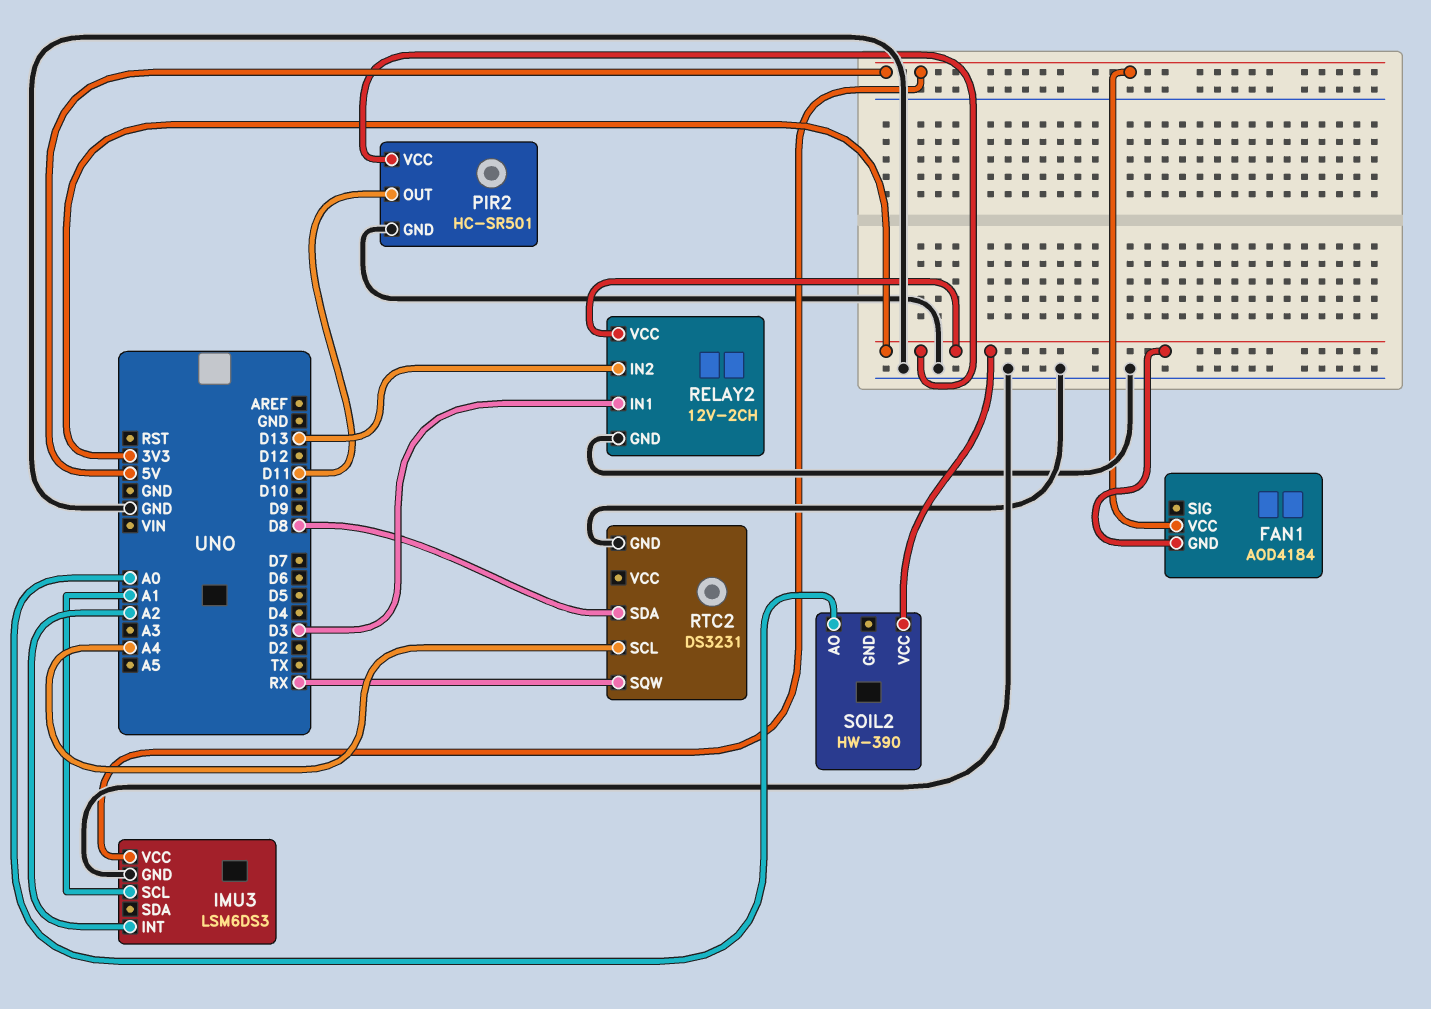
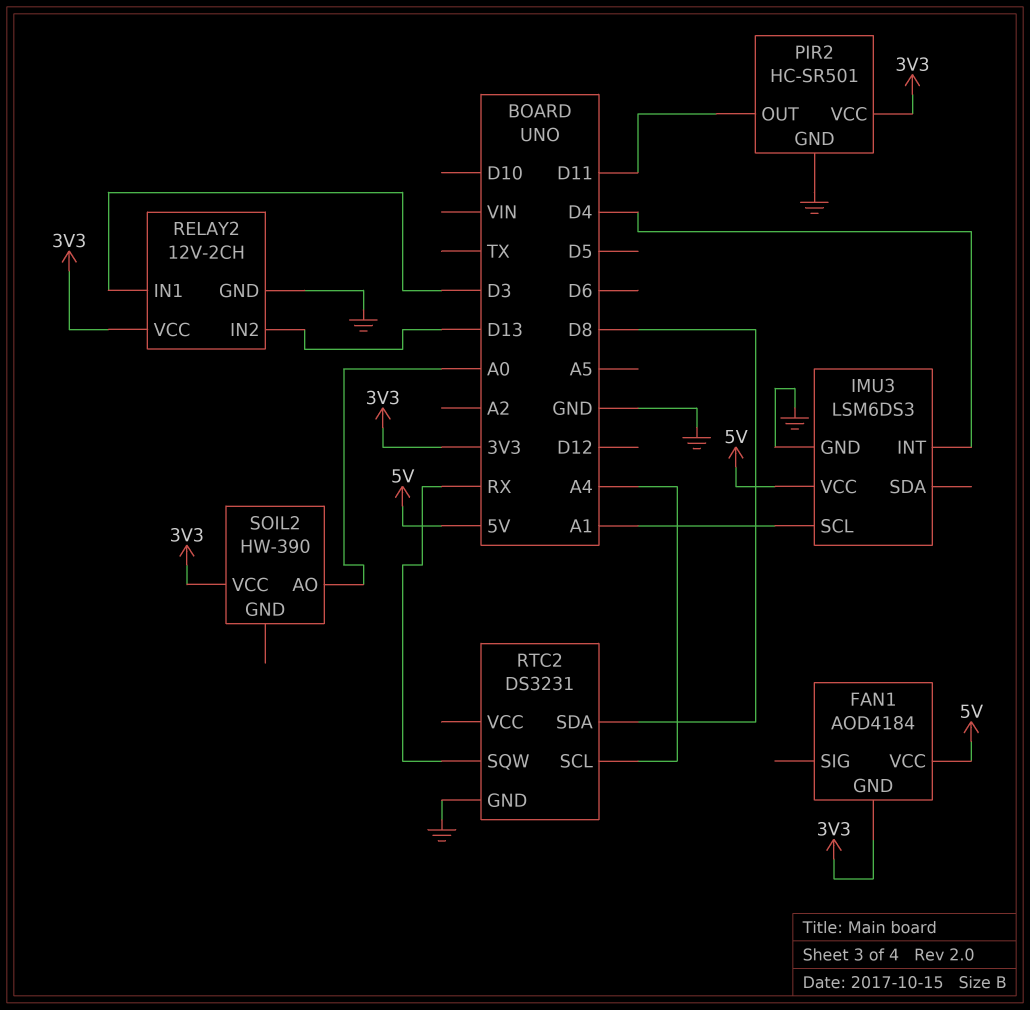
IMU3 pin INT: A2 -> D4

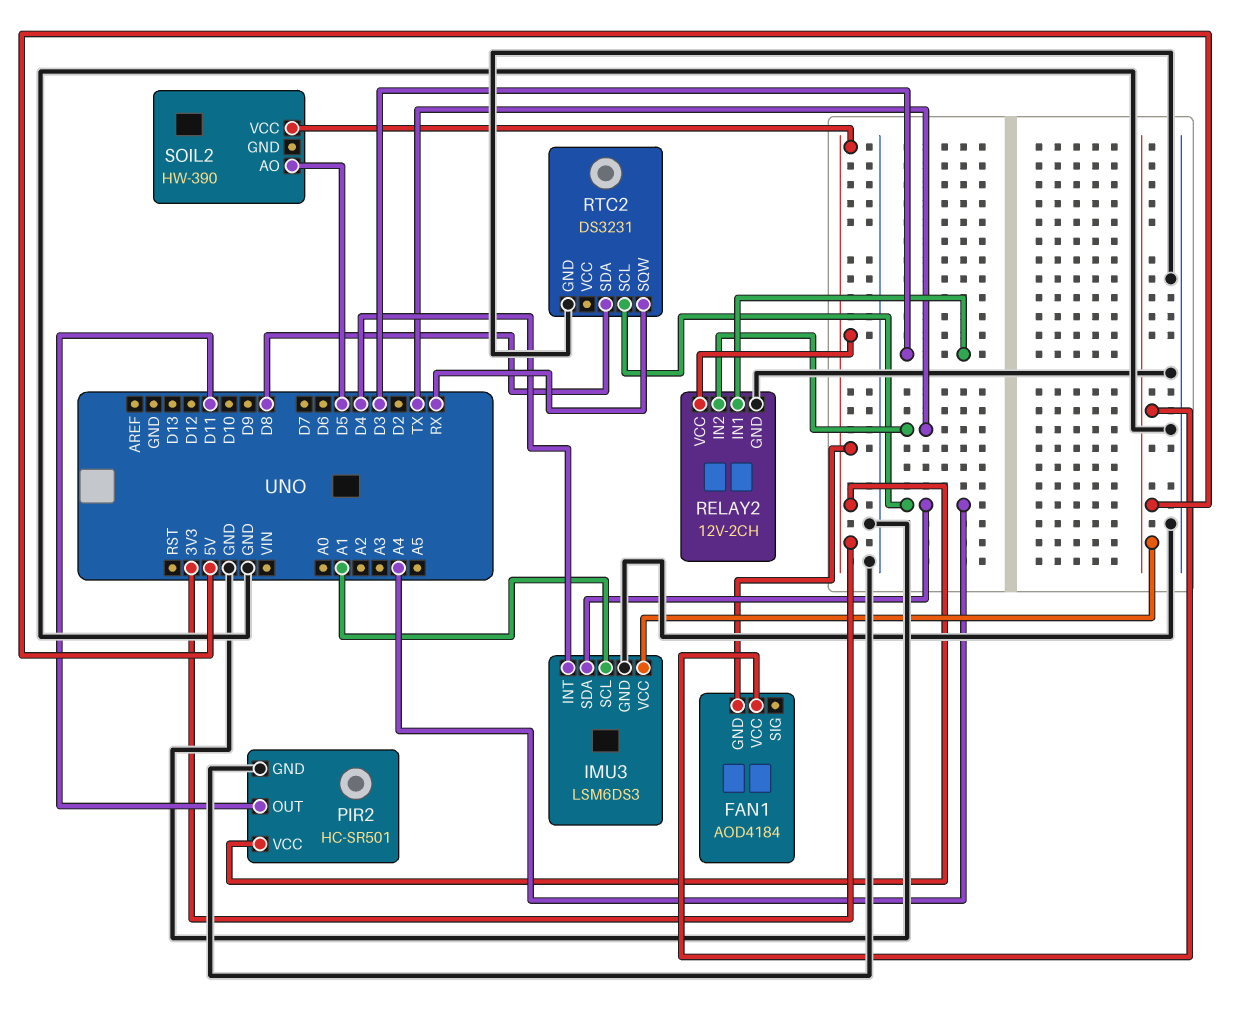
IMU3 pin SDA: none -> A4
RELAY2 pin IN2: D13 -> TX
SOIL2 pin AO: A0 -> D5

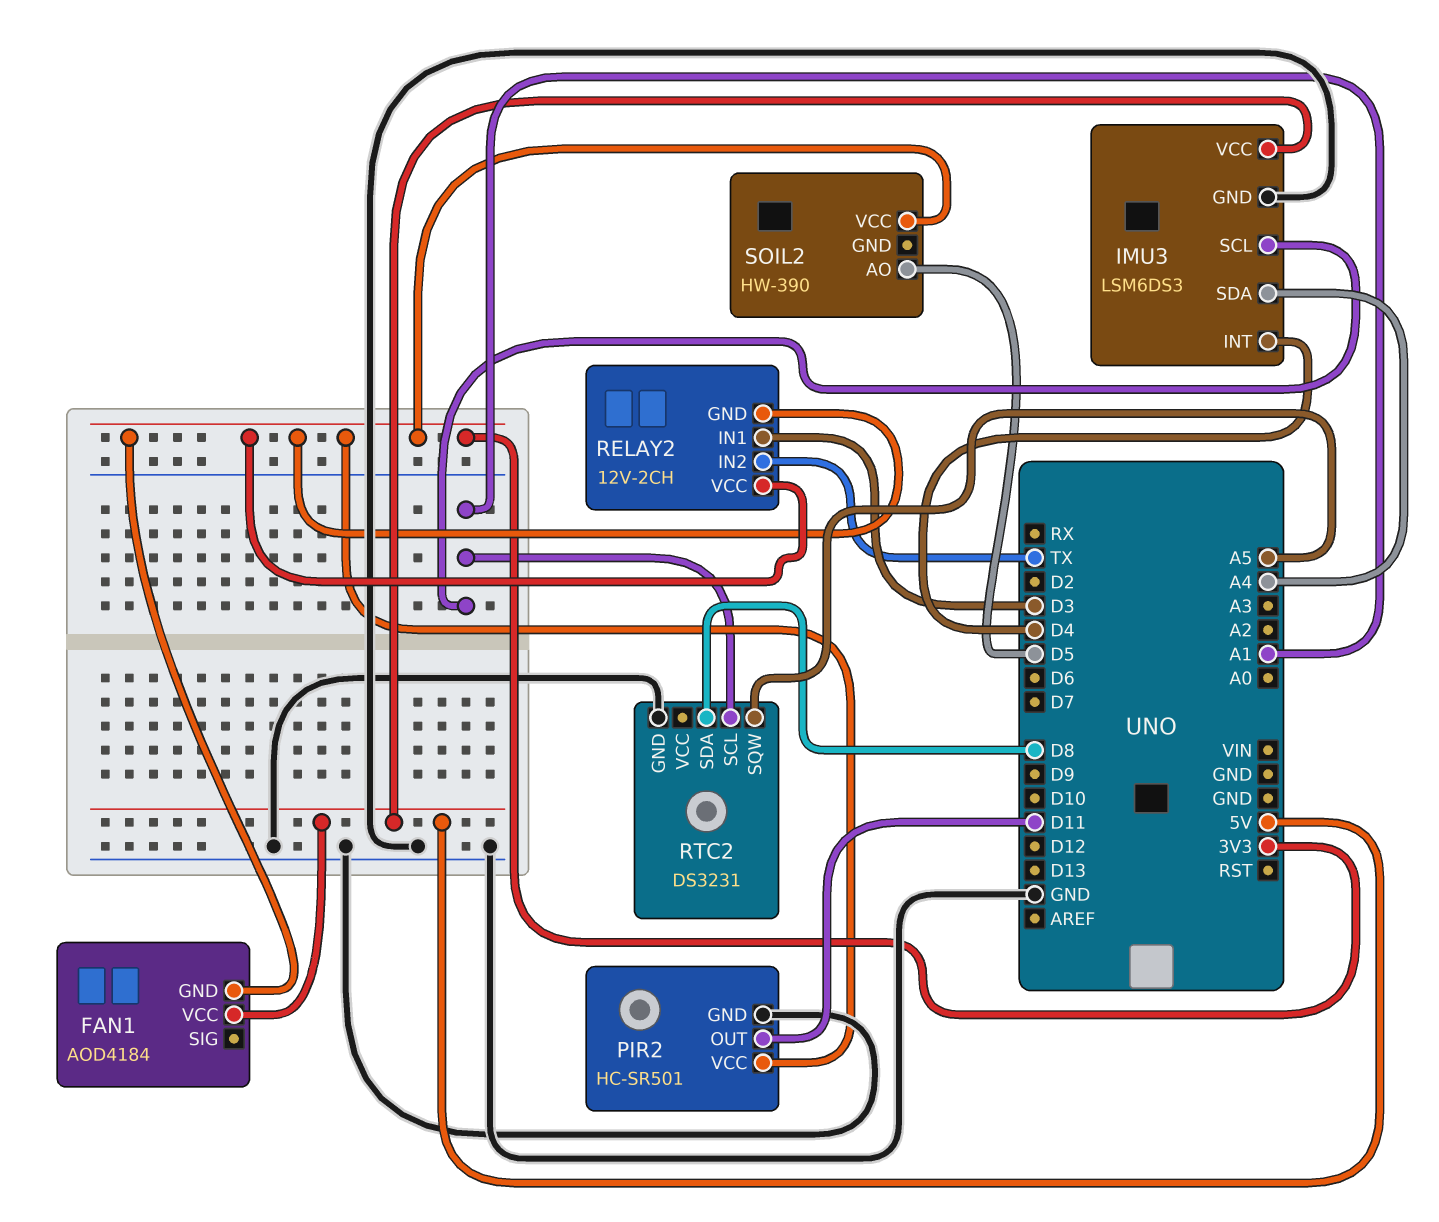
RELAY2 pin GND: GND -> 3V3
RTC2 pin SCL: A4 -> A1
RTC2 pin SQW: RX -> A5

